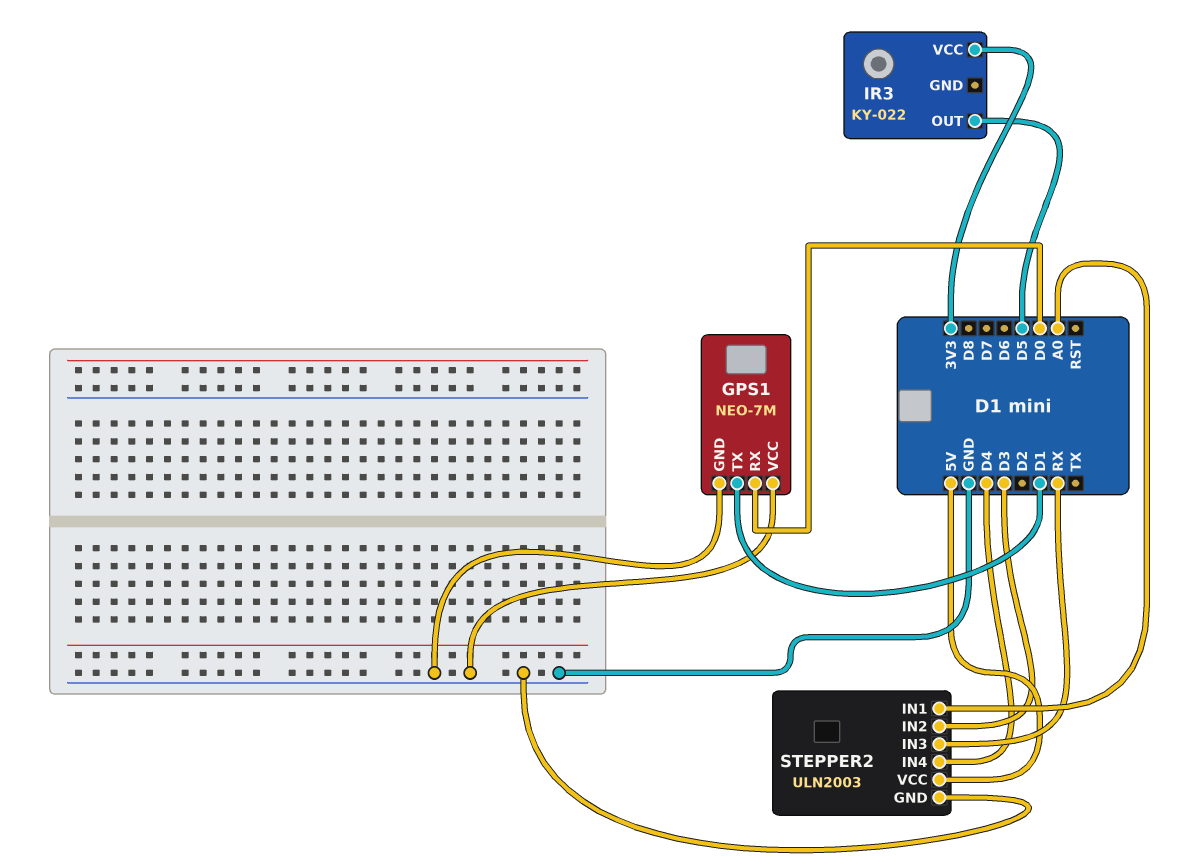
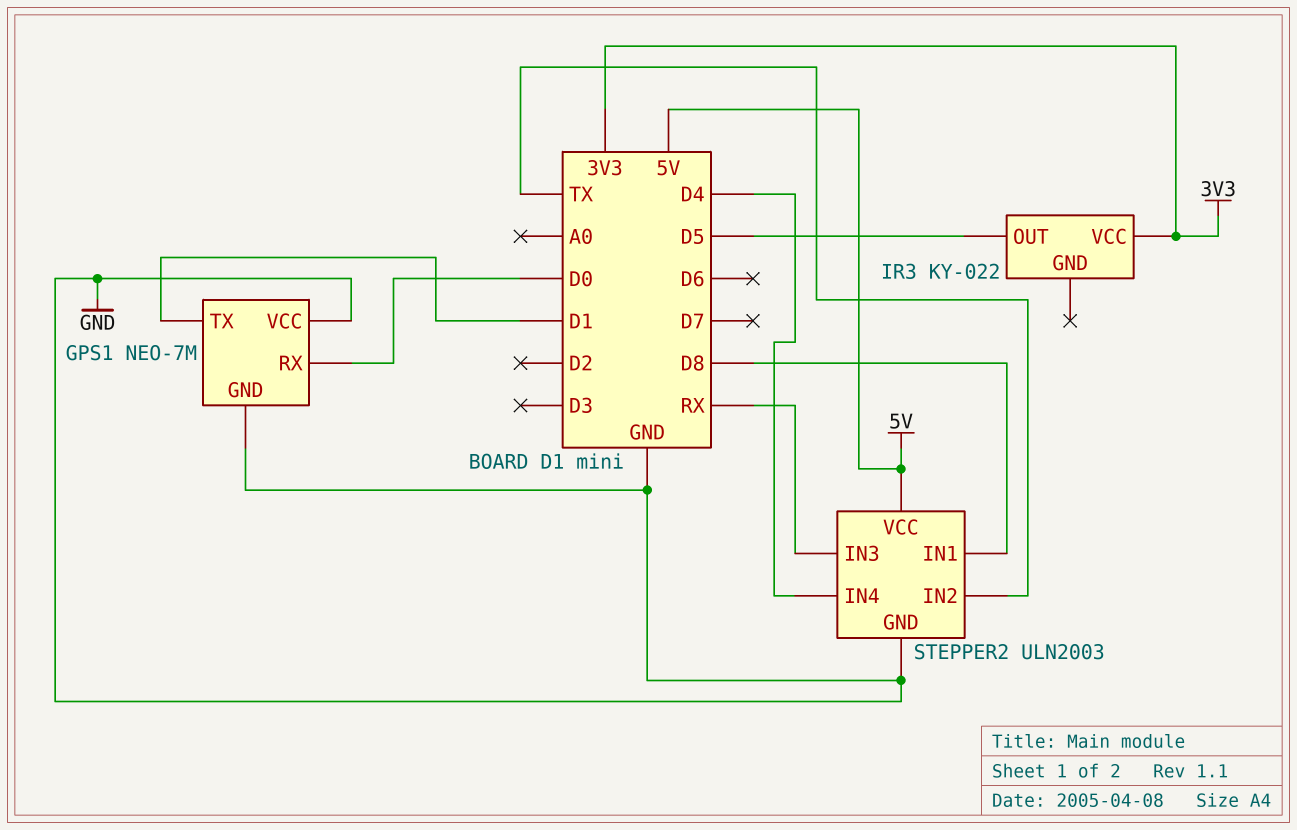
STEPPER2 pin IN1: A0 -> D8
STEPPER2 pin IN2: D3 -> TX

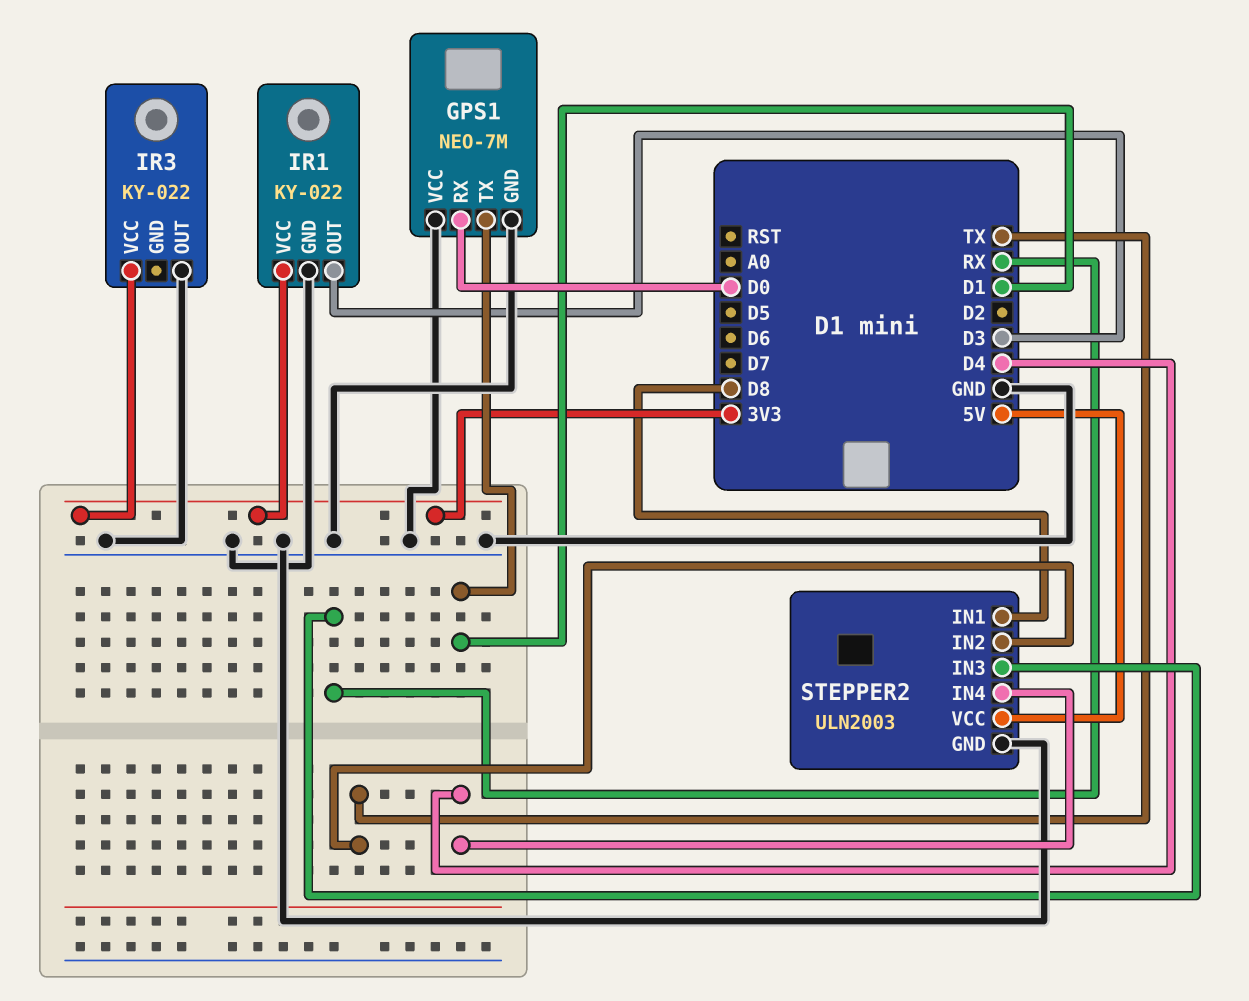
IR1: none -> KY-022
IR1 pin GND: none -> GND
IR1 pin OUT: none -> D3
IR1 pin VCC: none -> 3V3
IR3 pin OUT: D5 -> GND

